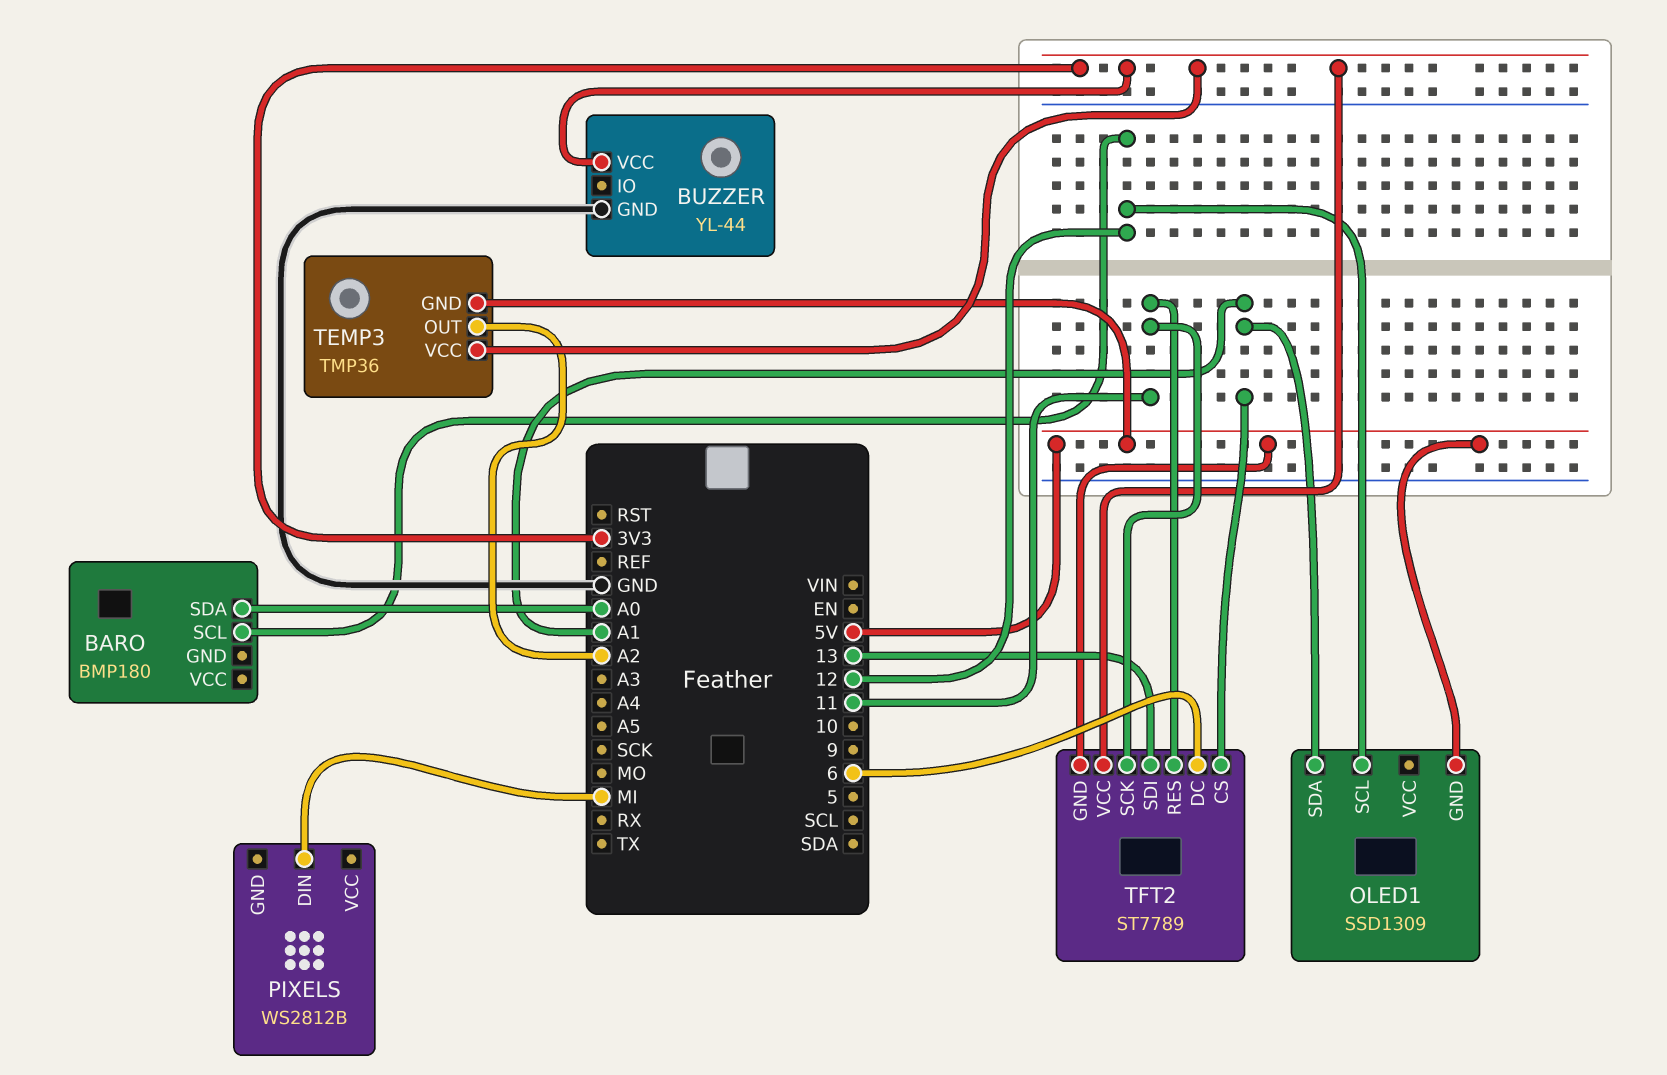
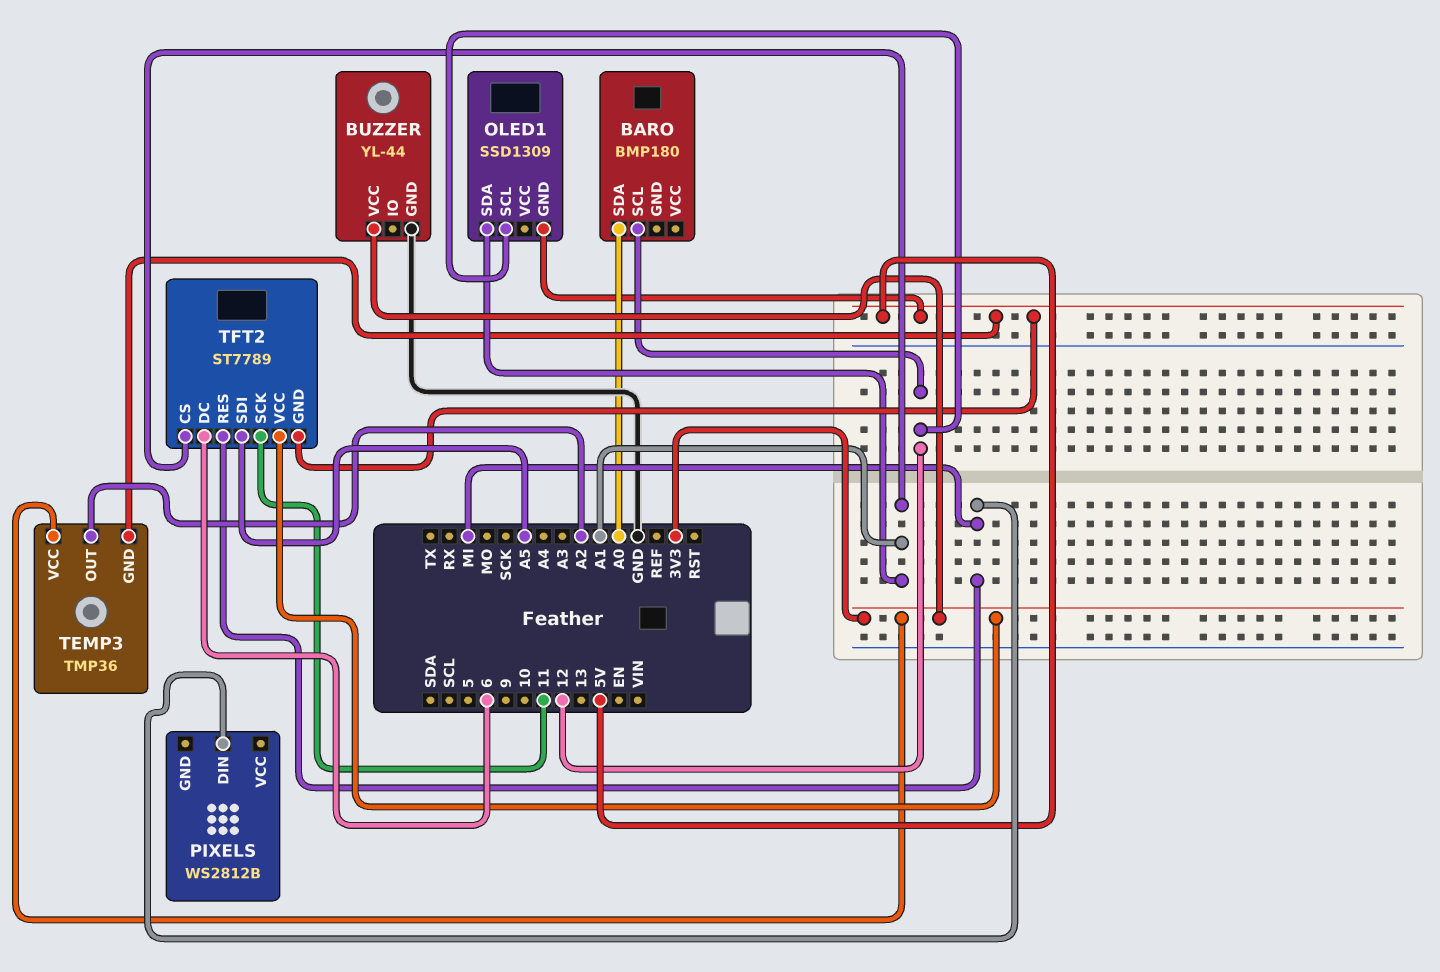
TFT2 pin RES: 11 -> MI
TFT2 pin SDI: 13 -> A5

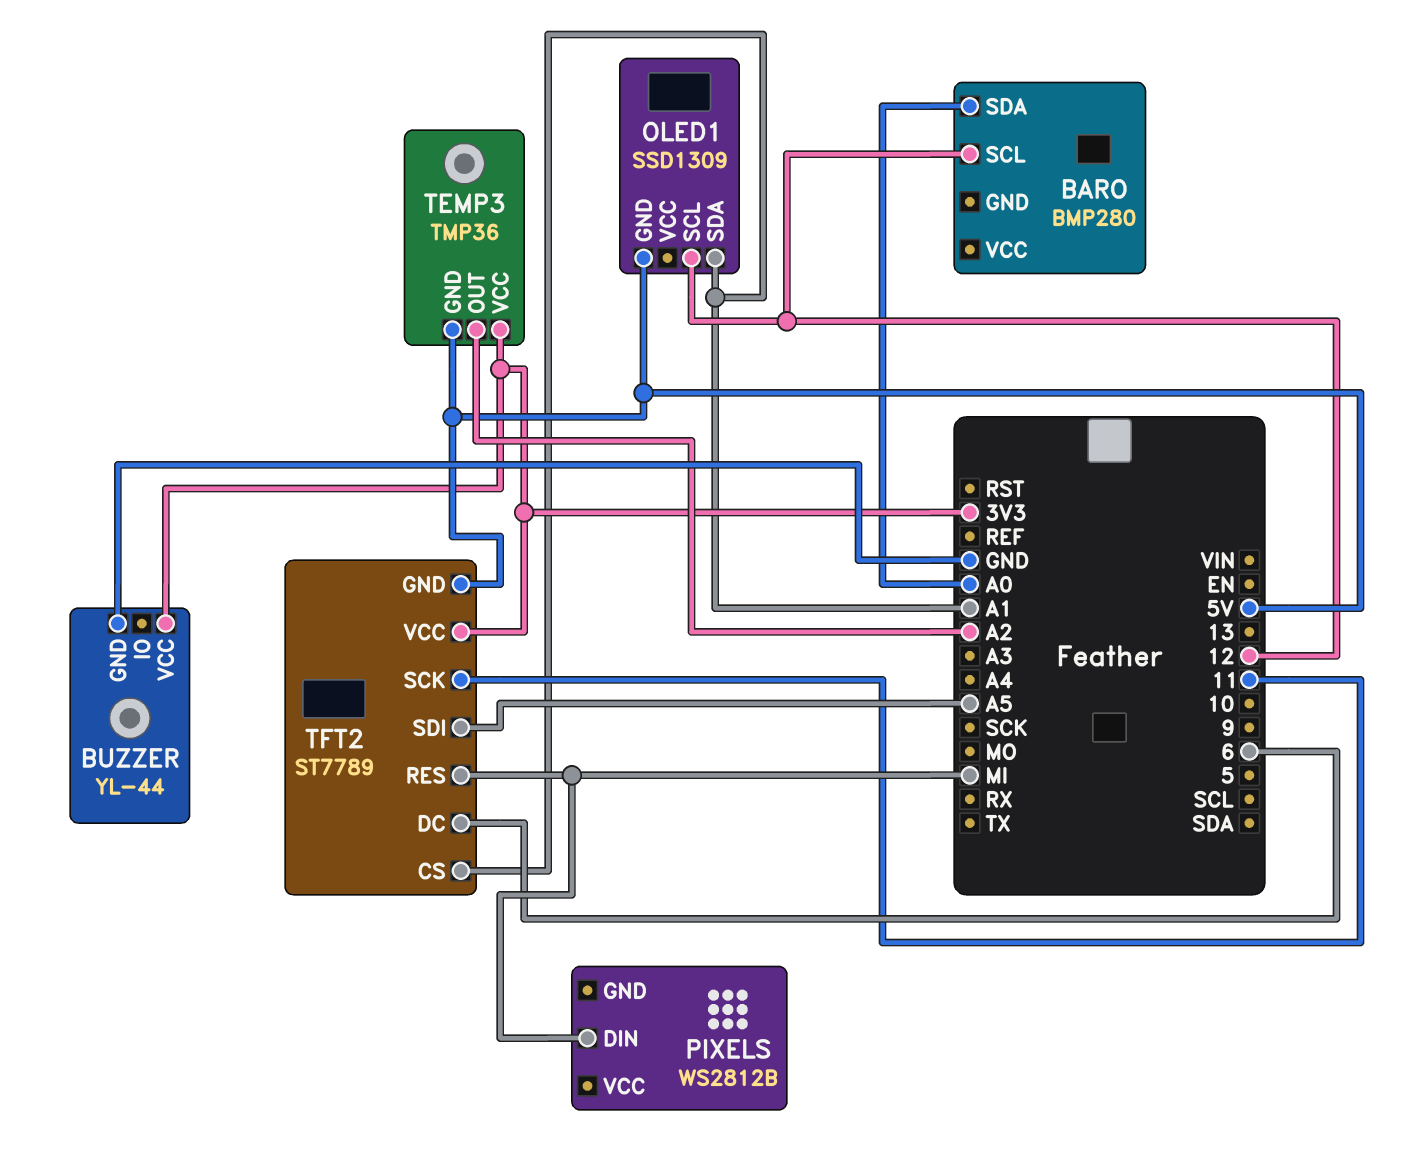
BARO: BMP180 -> BMP280

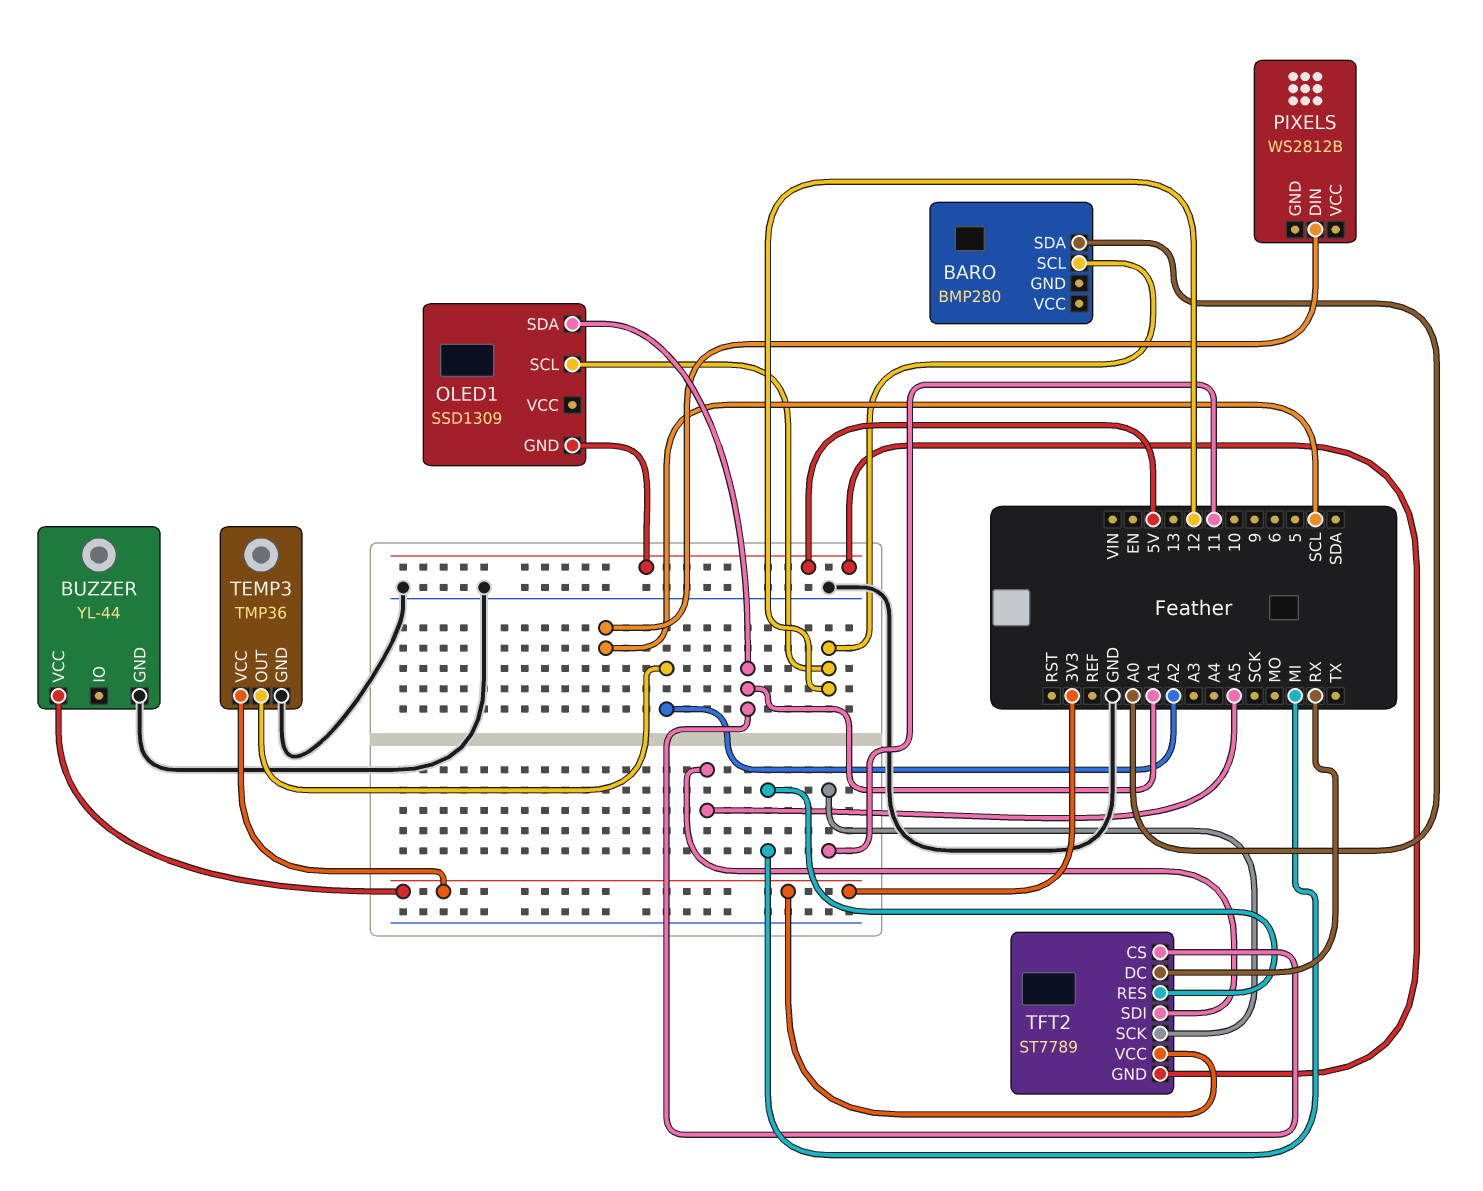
PIXELS pin DIN: MI -> SCL
TEMP3 pin GND: 5V -> GND
TFT2 pin DC: 6 -> RX

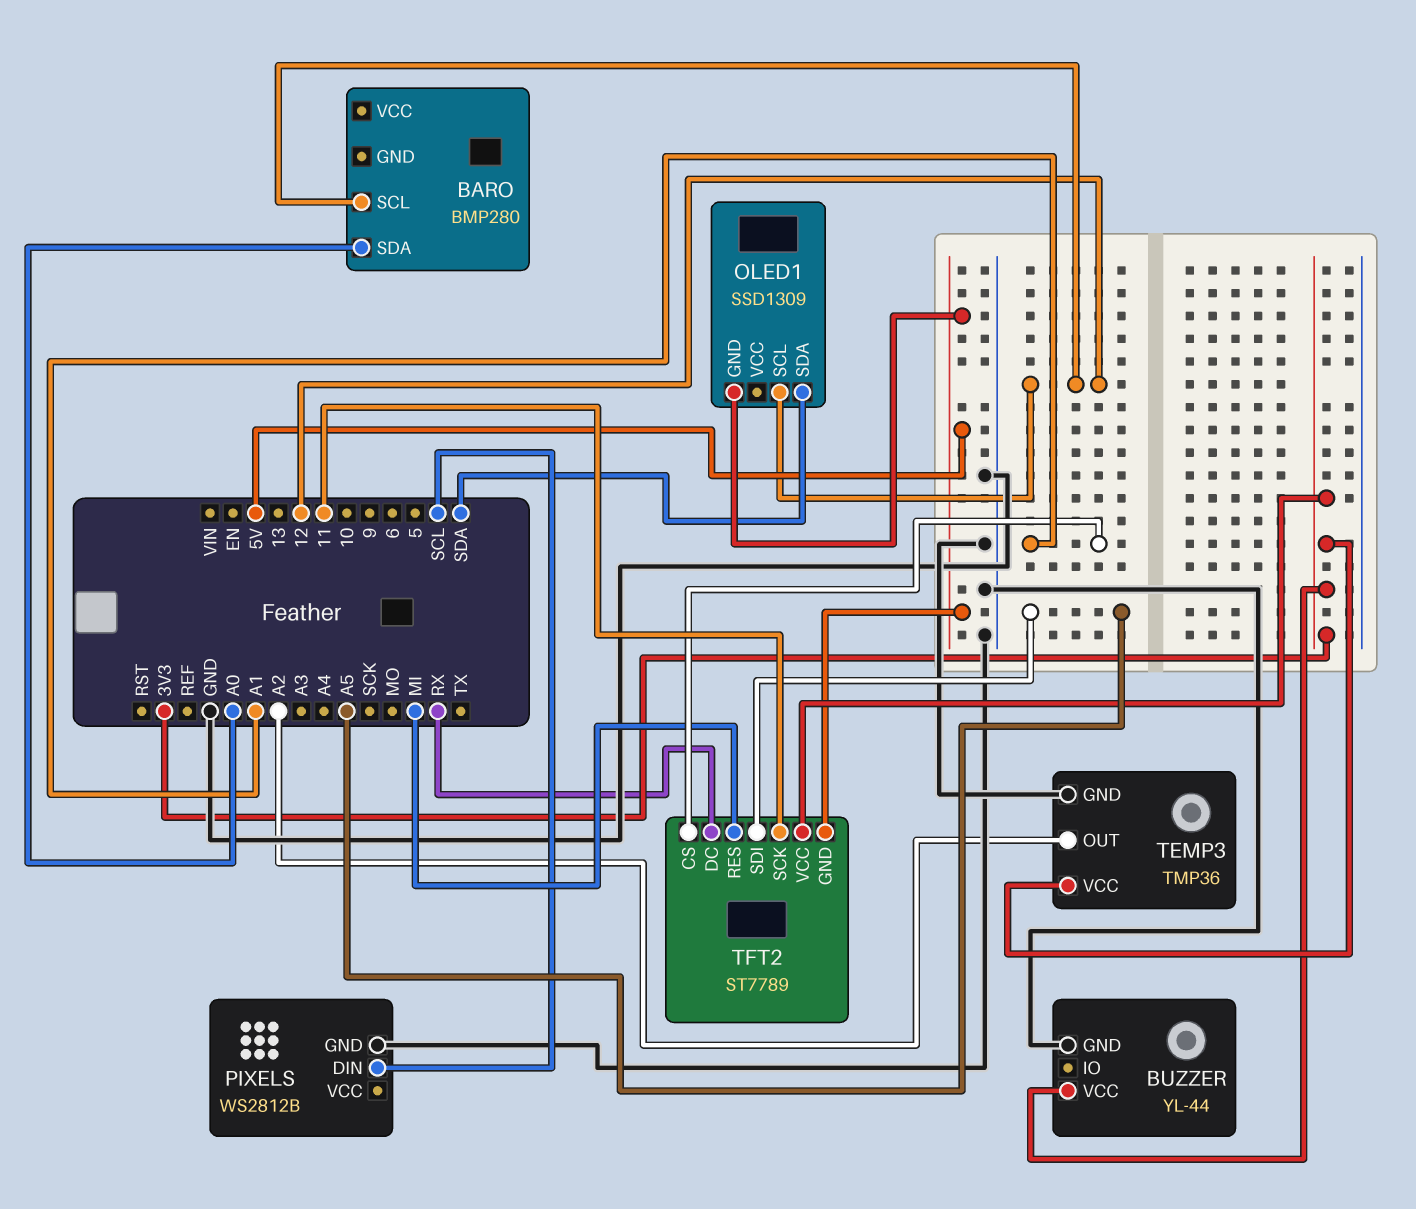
OLED1 pin SDA: A1 -> SDA
PIXELS pin GND: none -> GND

